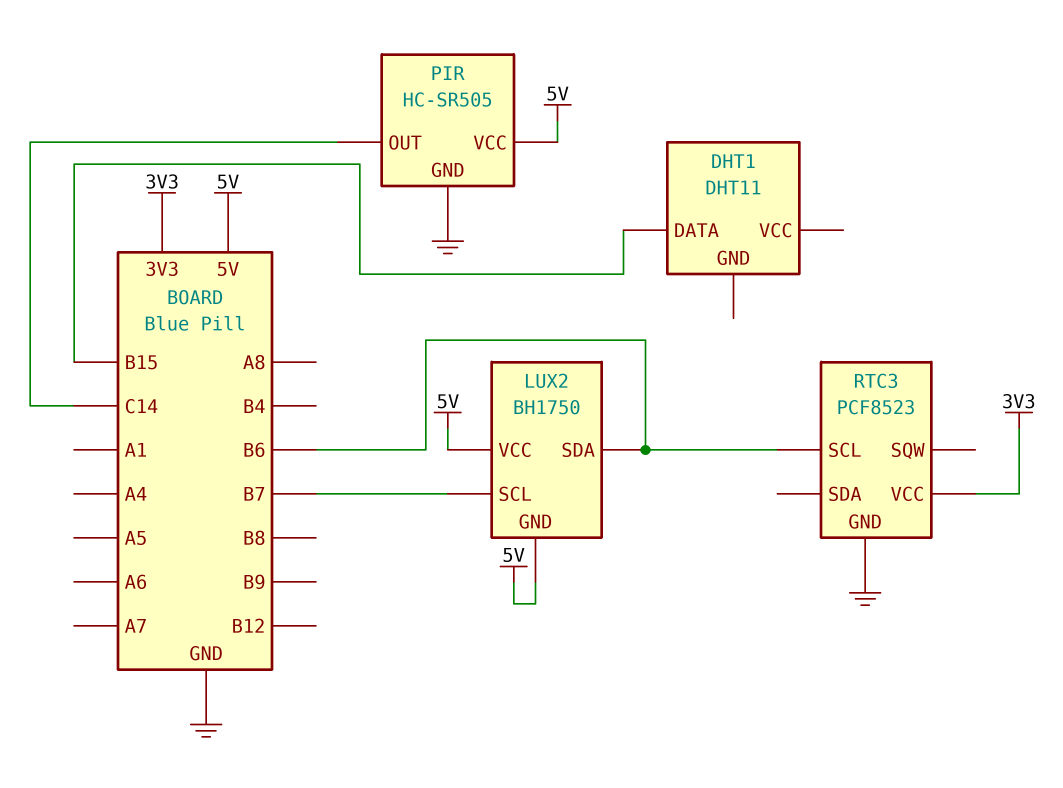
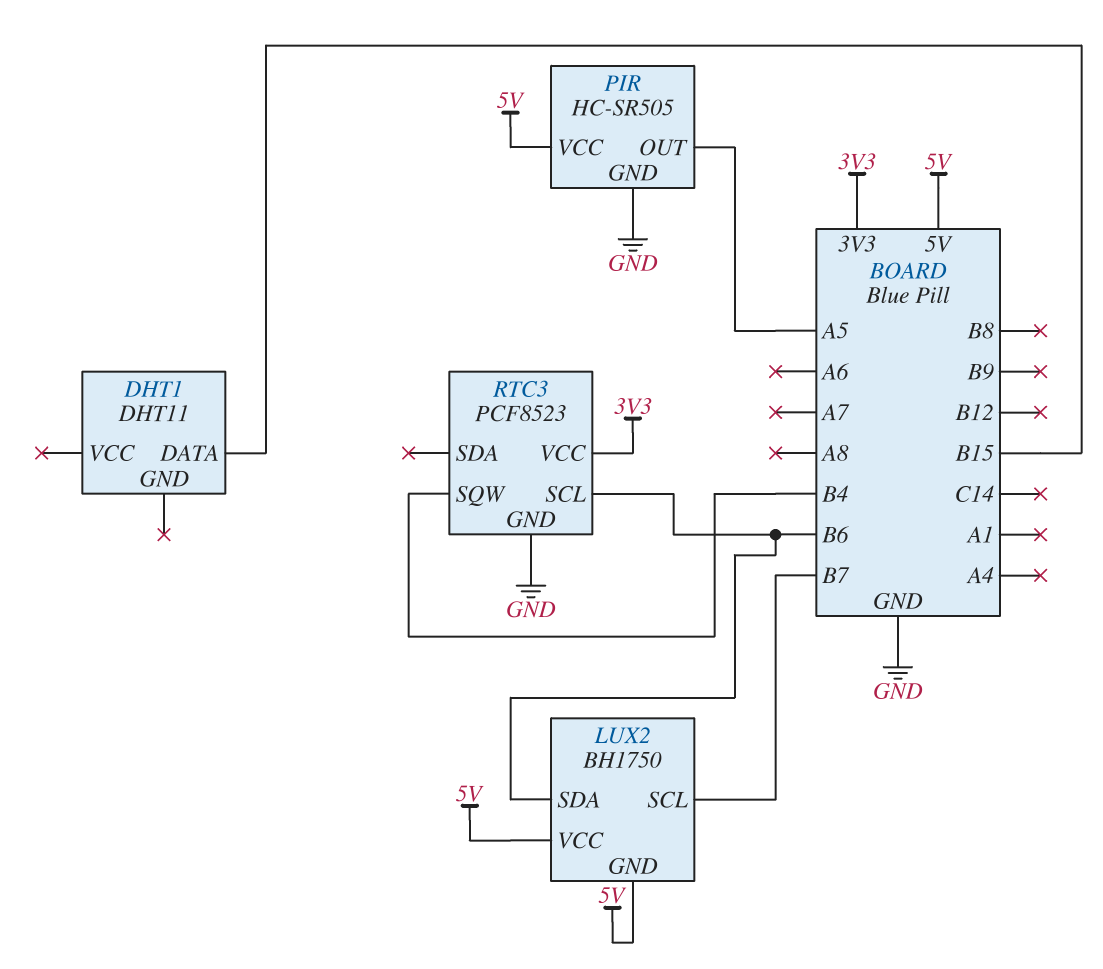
PIR pin OUT: C14 -> A5
RTC3 pin SQW: none -> B4

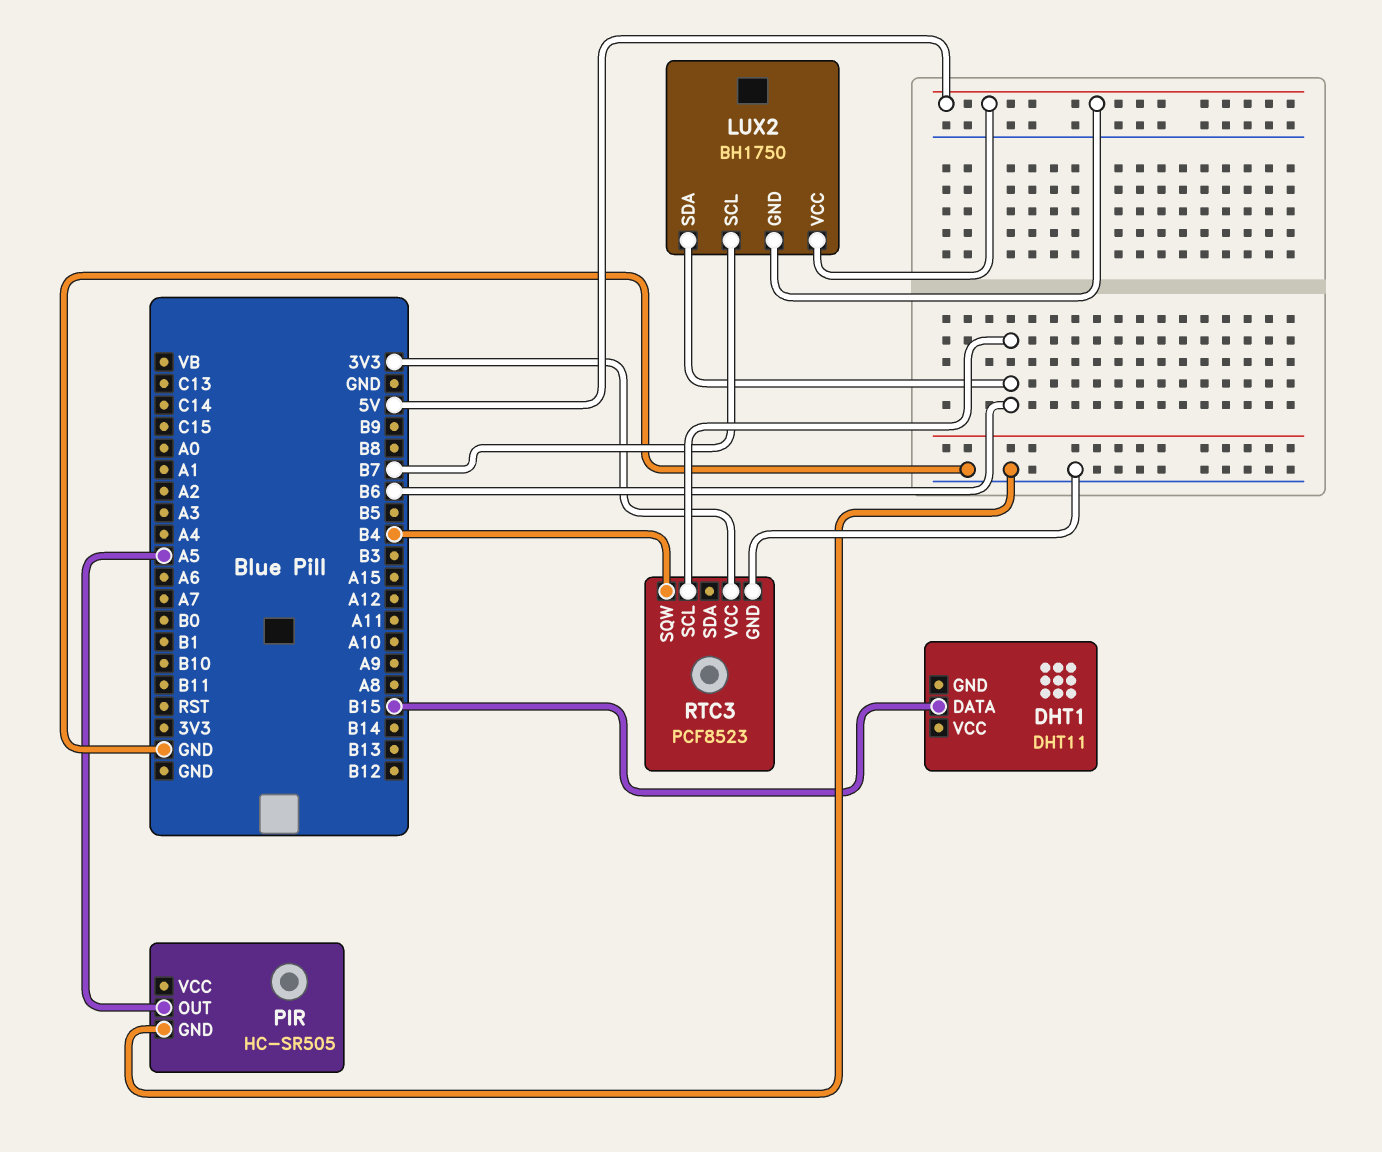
PIR pin VCC: 5V -> none

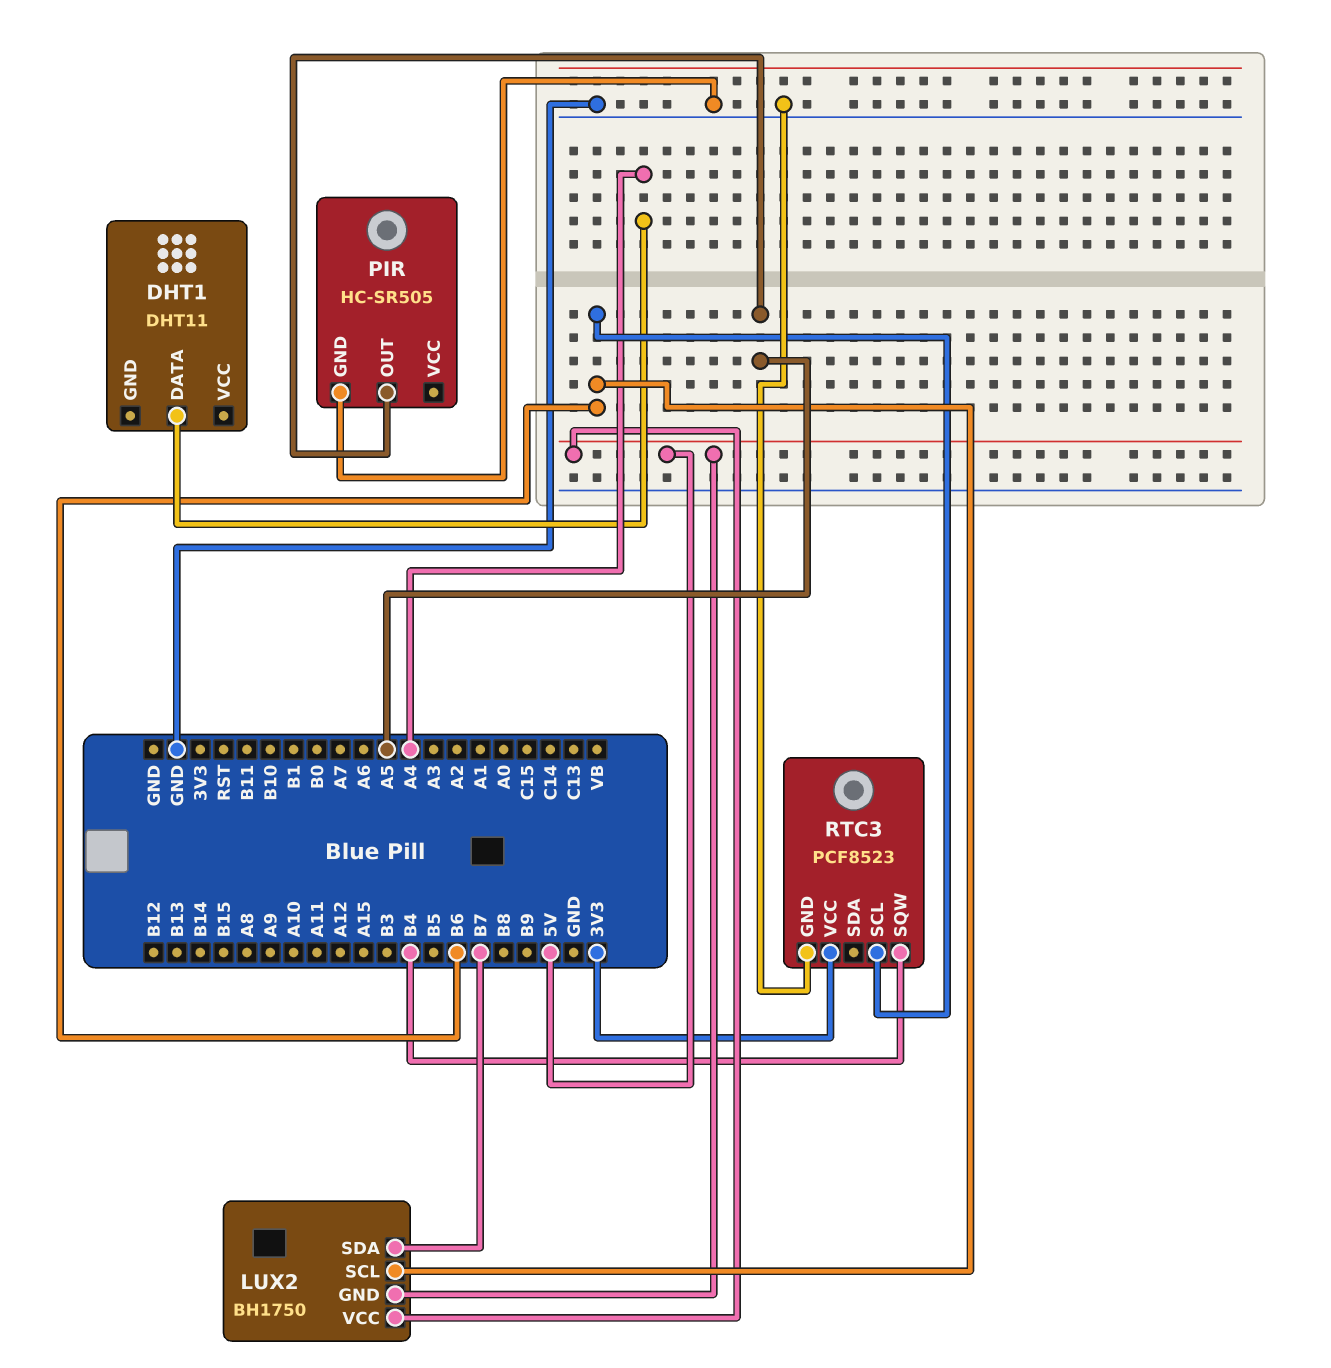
DHT1 pin DATA: B15 -> A4
LUX2 pin SCL: B7 -> B6
LUX2 pin SDA: B6 -> B7

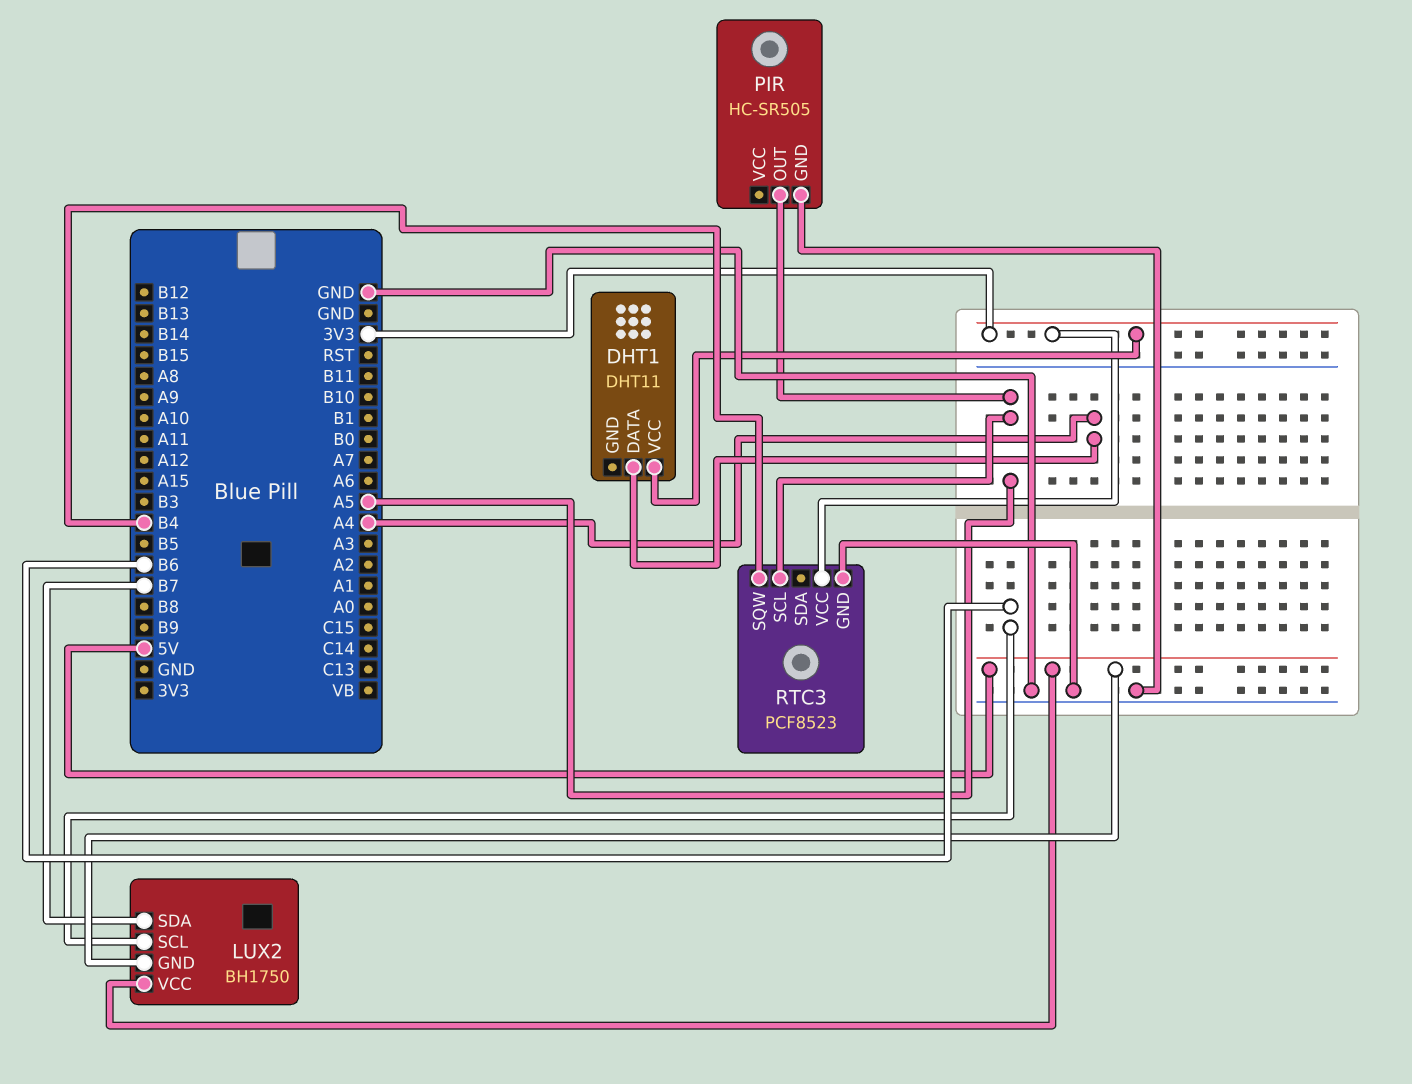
DHT1 pin VCC: none -> 3V3
RTC3 pin SCL: B6 -> A5

